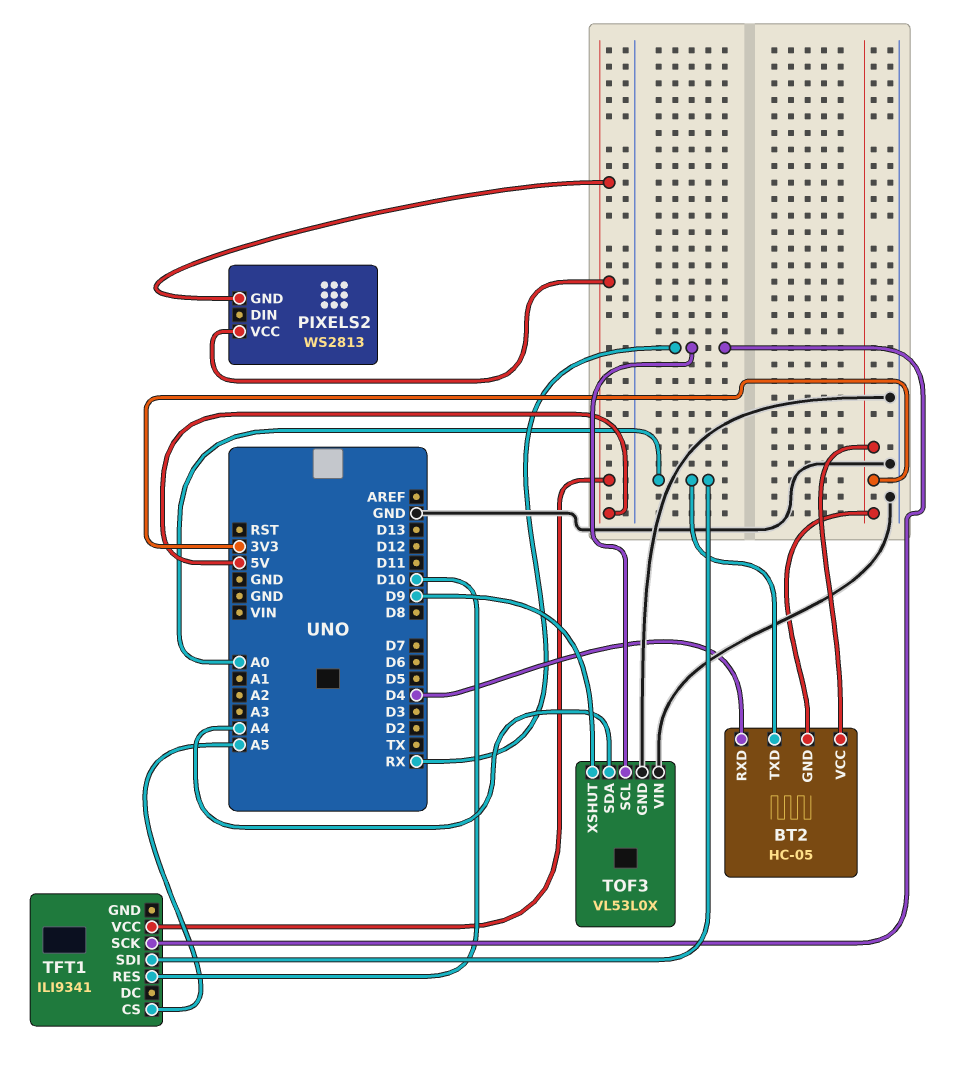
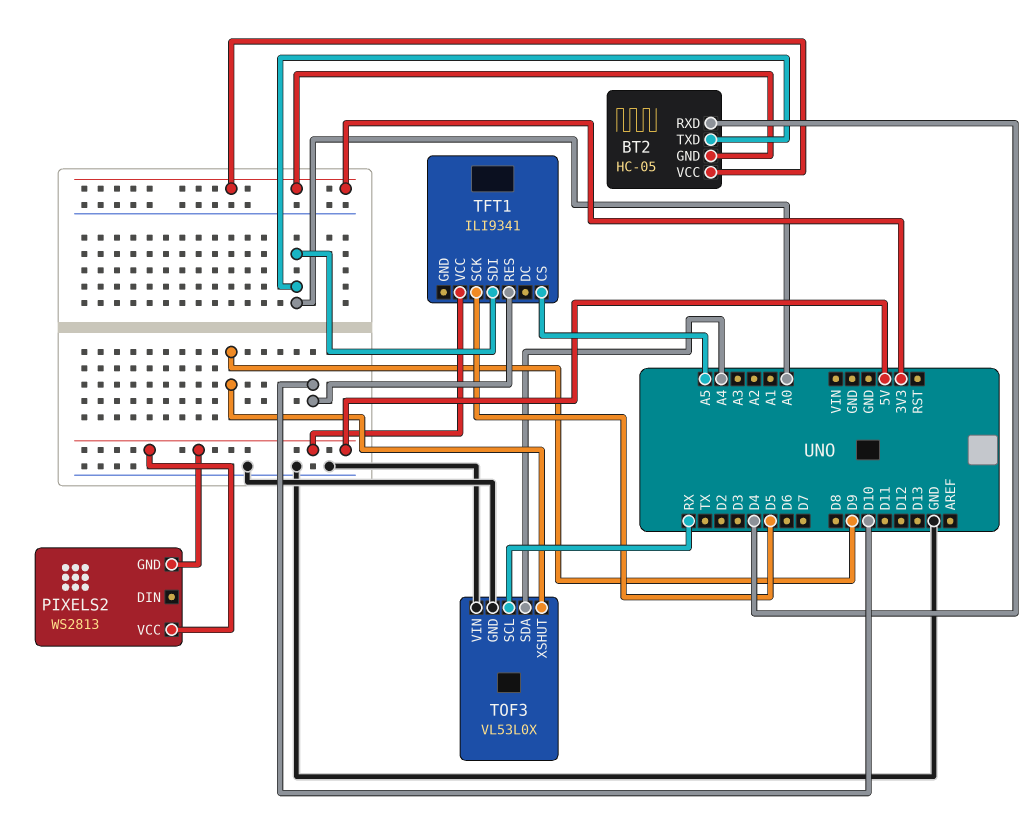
TFT1 pin SCK: RX -> D5

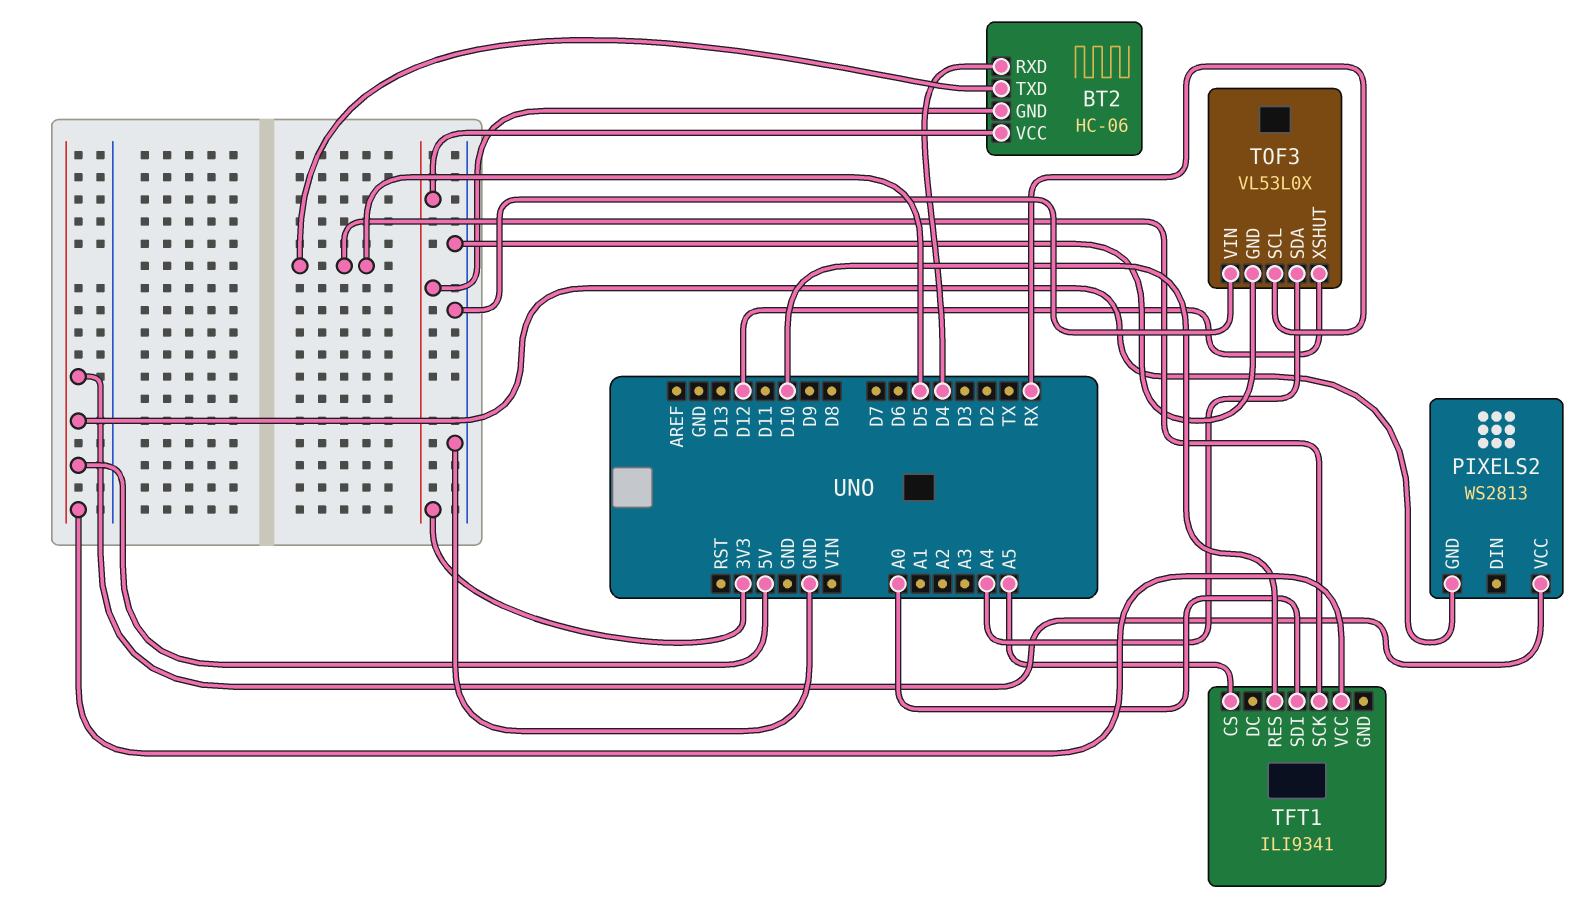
BT2: HC-05 -> HC-06
BT2 pin TXD: A0 -> D5
TOF3 pin XSHUT: D9 -> D12

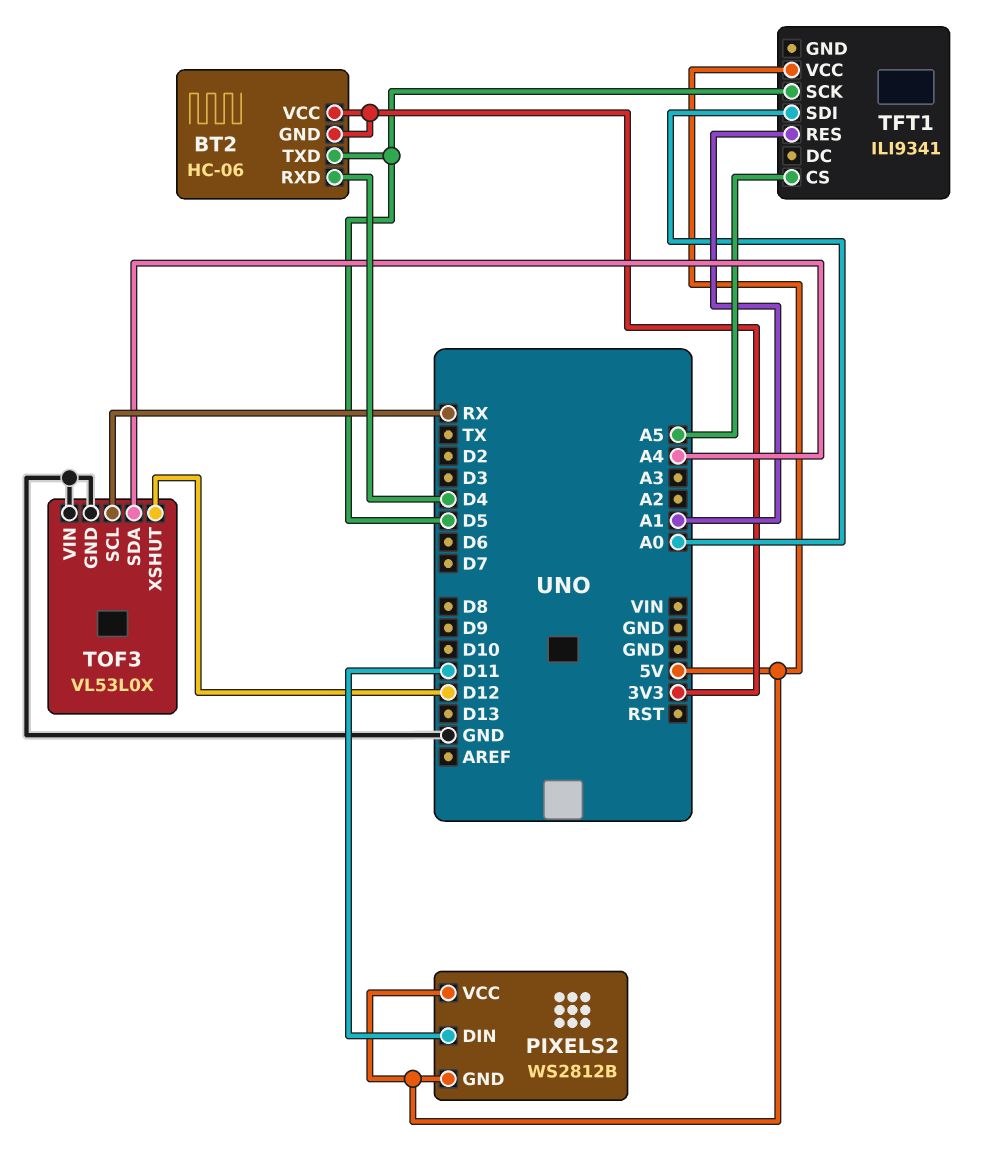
PIXELS2: WS2813 -> WS2812B
PIXELS2 pin DIN: none -> D11
TFT1 pin RES: D10 -> A1

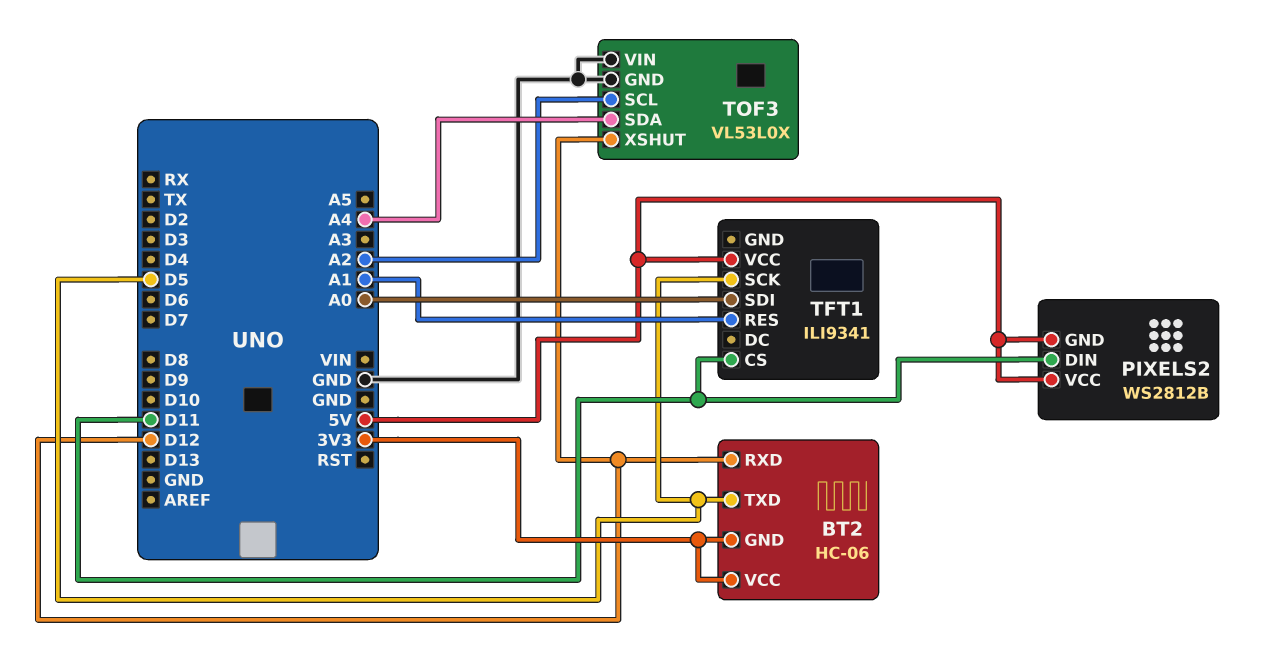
BT2 pin RXD: D4 -> D12
TFT1 pin CS: A5 -> D11
TOF3 pin SCL: RX -> A2

